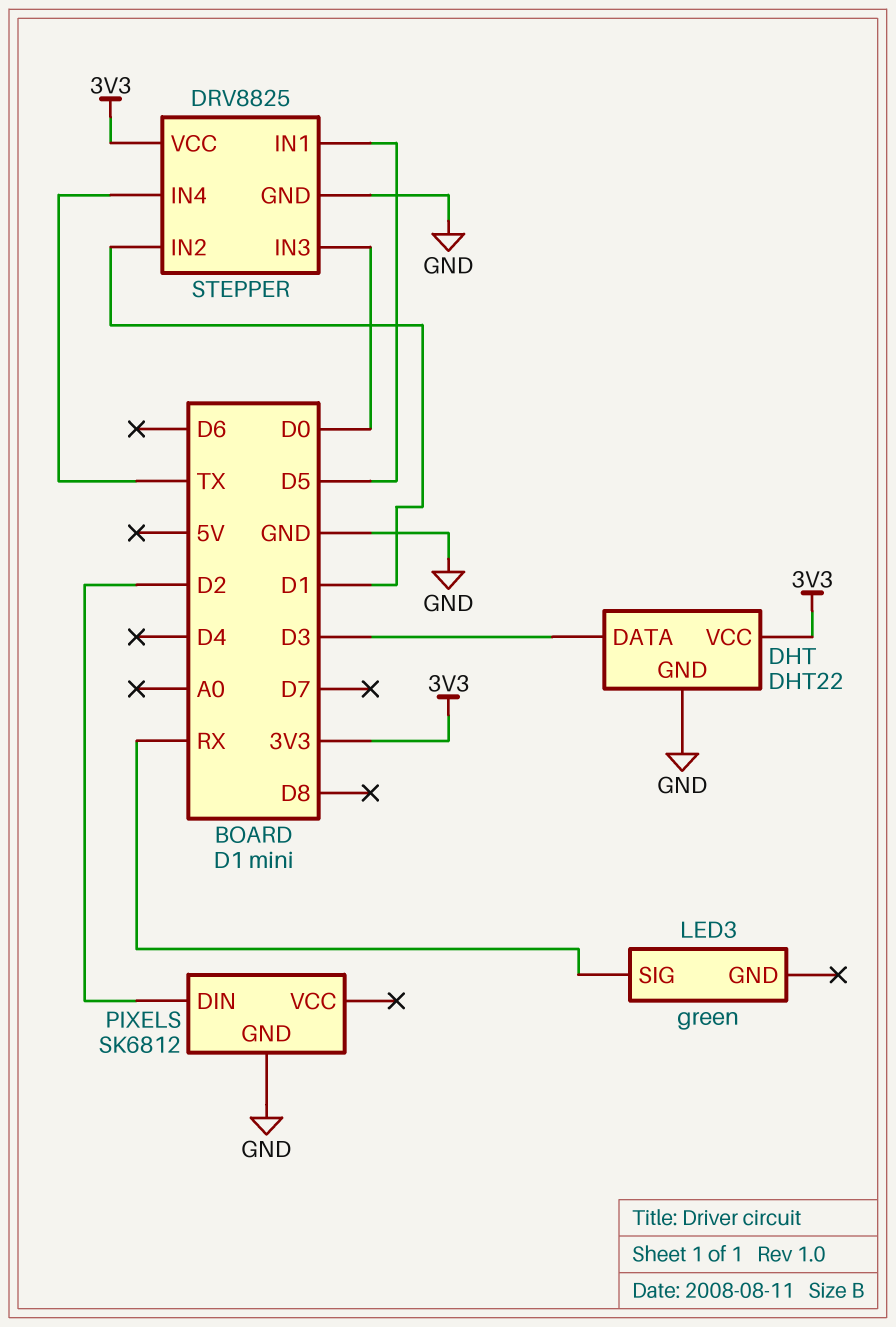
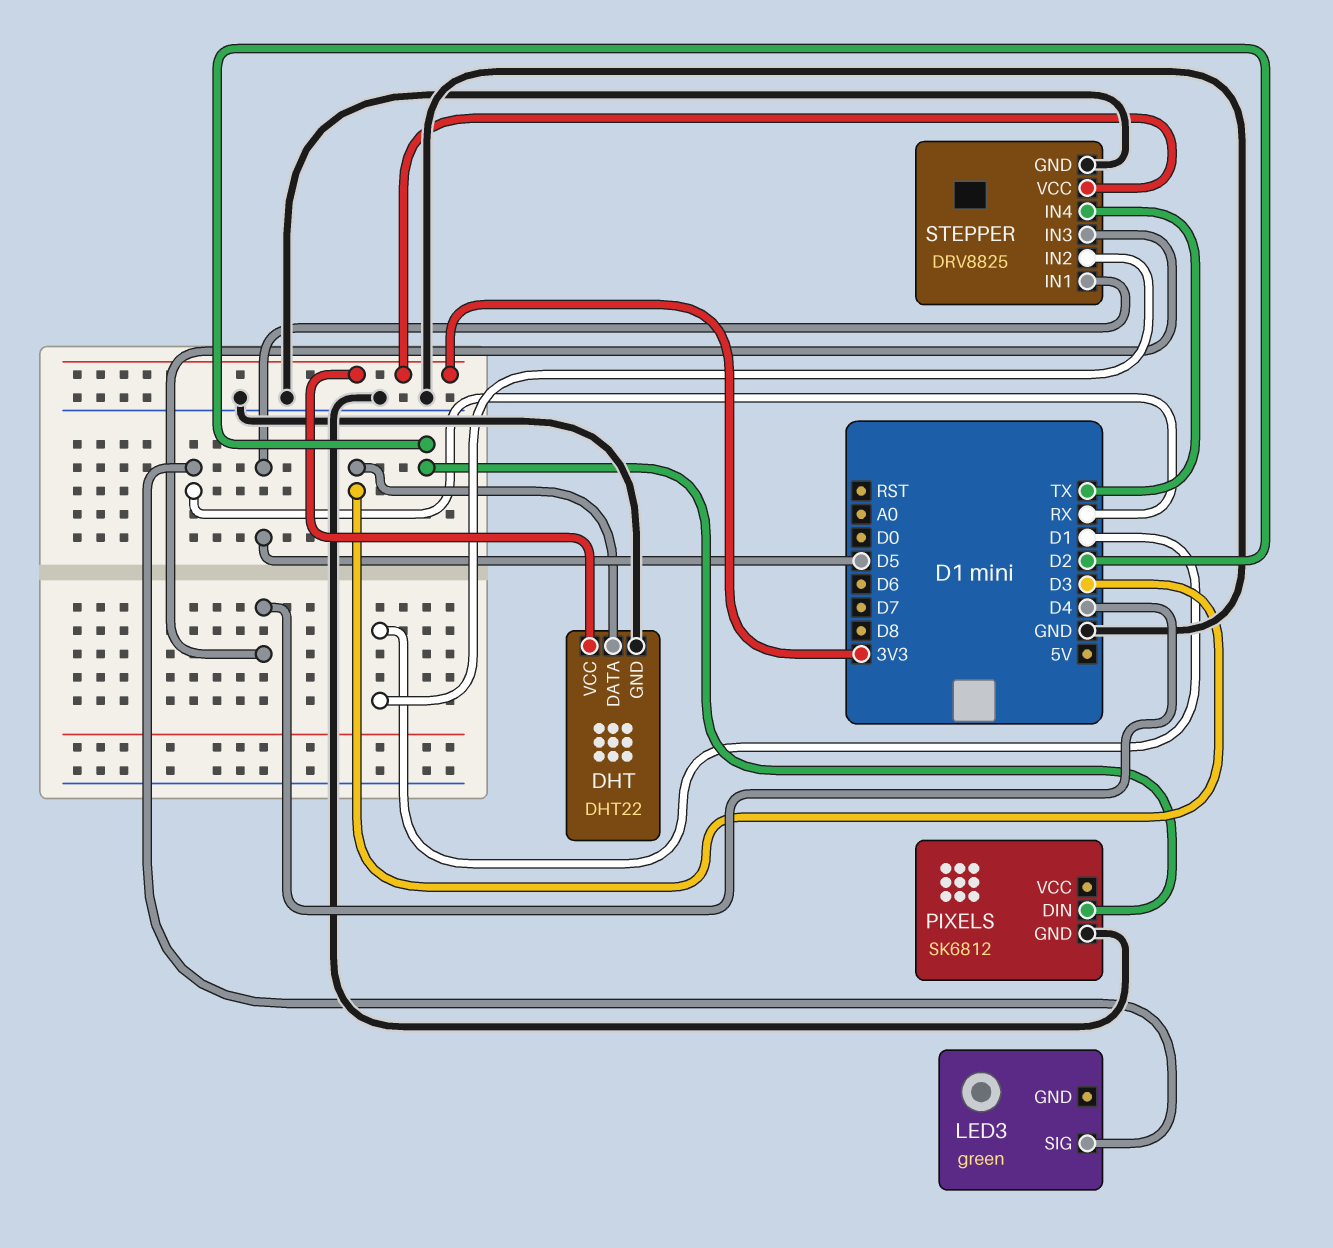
STEPPER pin IN3: D0 -> D4

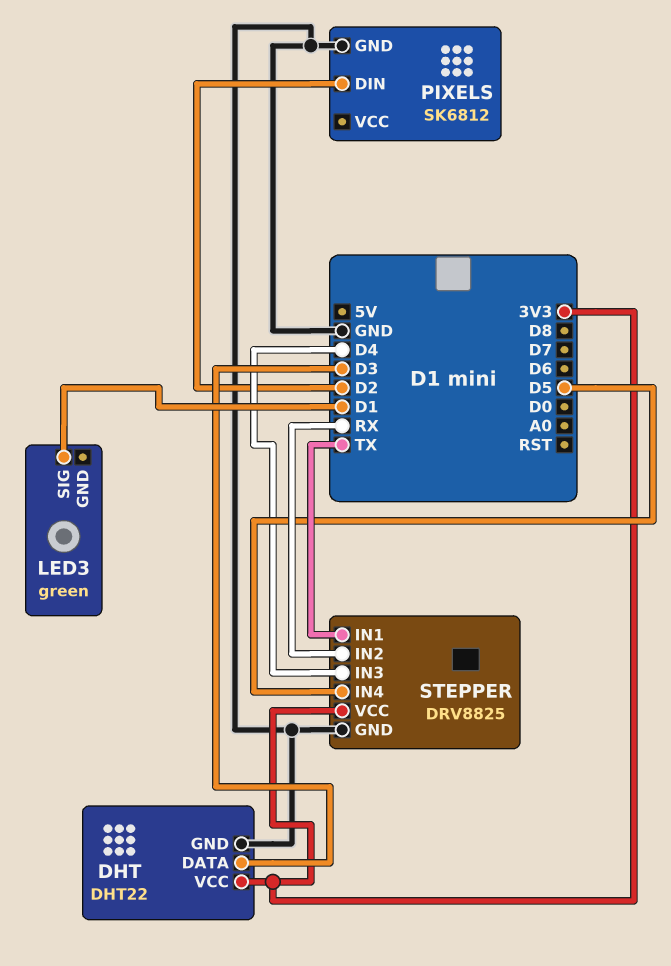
LED3 pin SIG: RX -> D1
STEPPER pin IN1: D5 -> TX
STEPPER pin IN2: D1 -> RX
STEPPER pin IN4: TX -> D5

